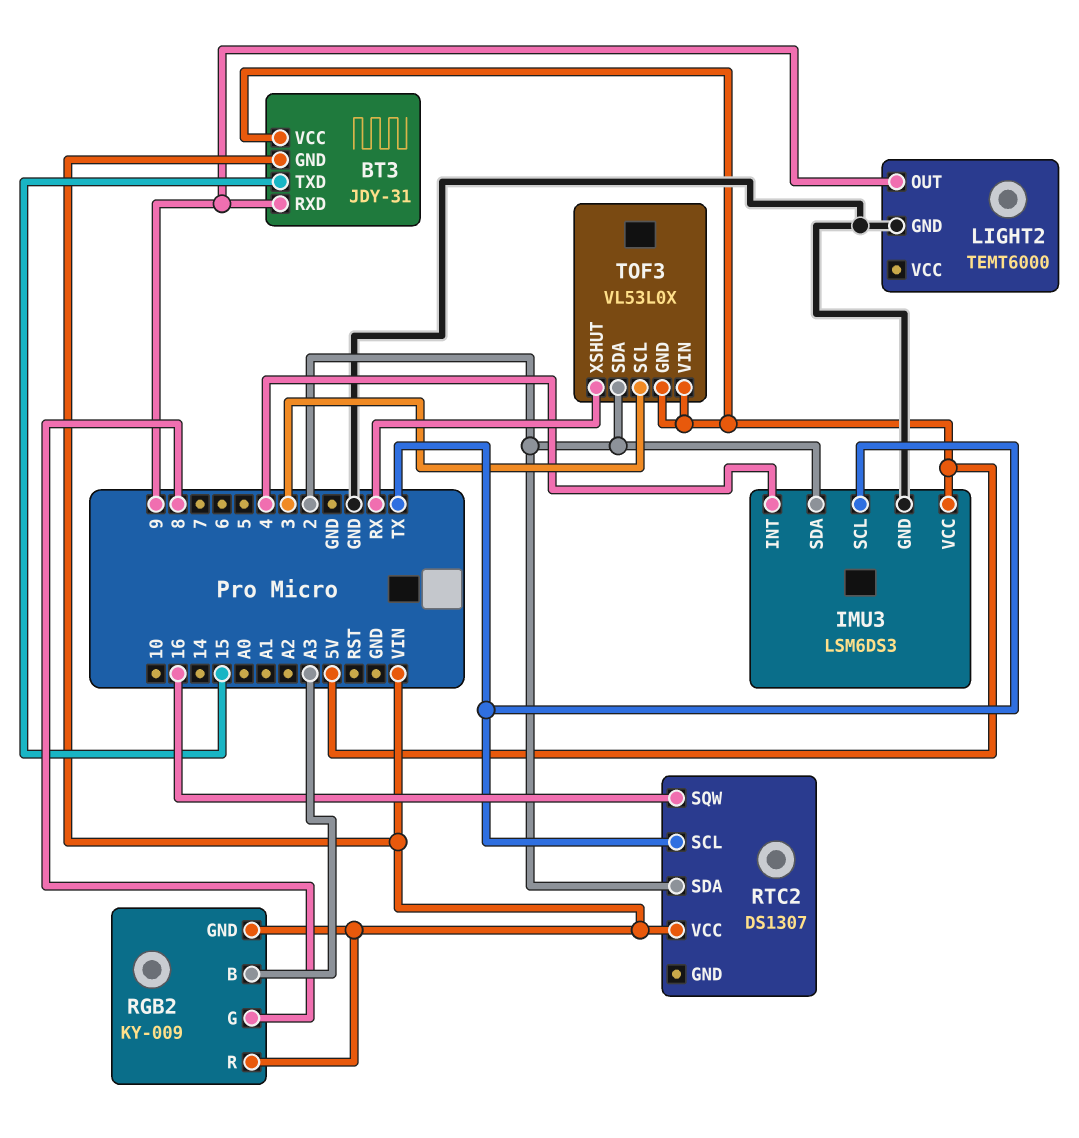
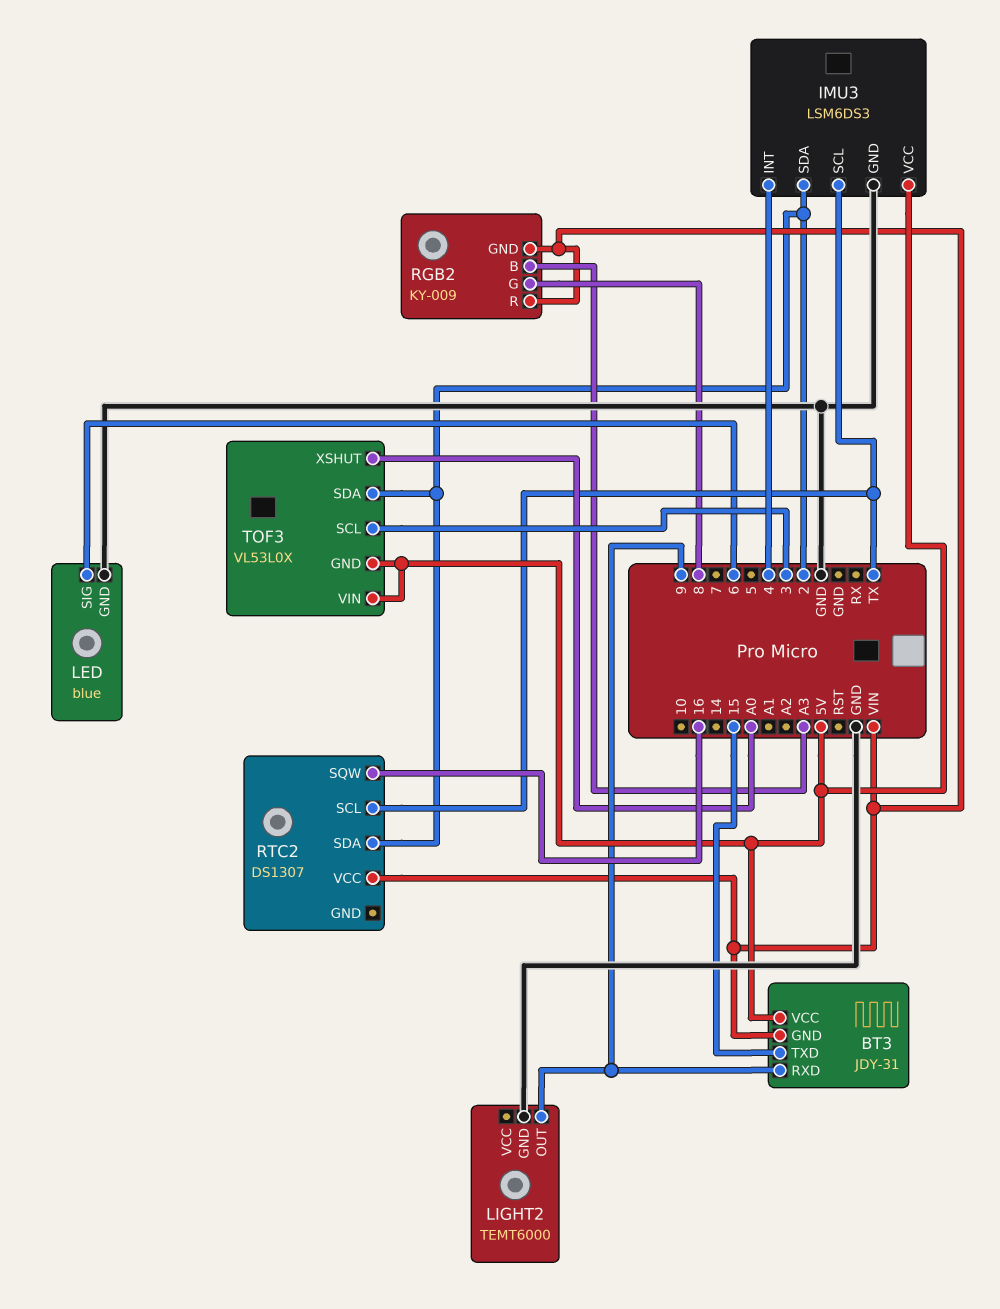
LED: none -> blue
LED pin GND: none -> GND
LED pin SIG: none -> 6
TOF3 pin XSHUT: RX -> A0

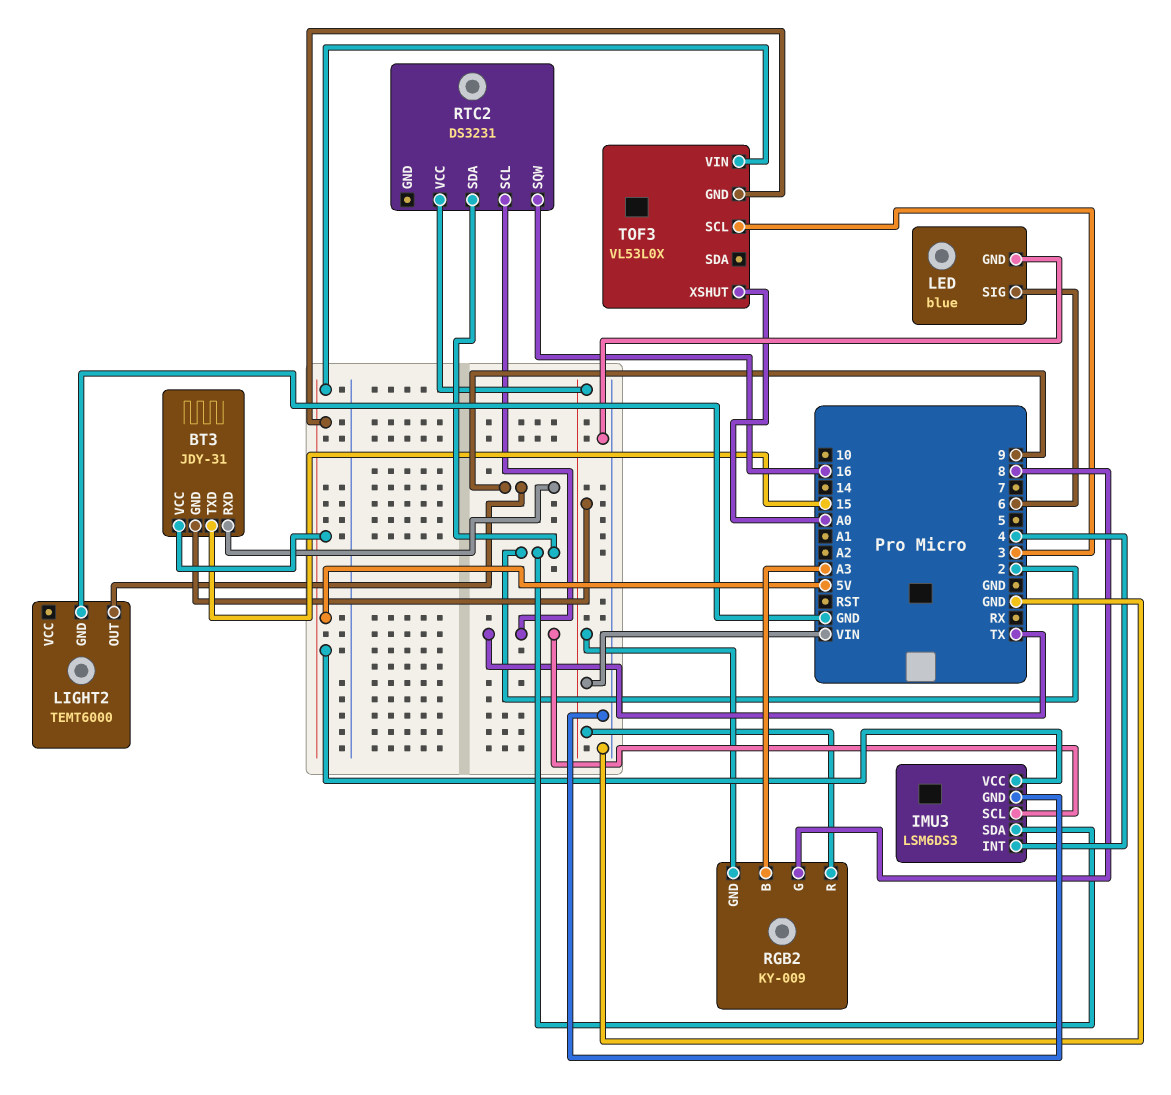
RTC2: DS1307 -> DS3231
TOF3 pin SDA: 2 -> none

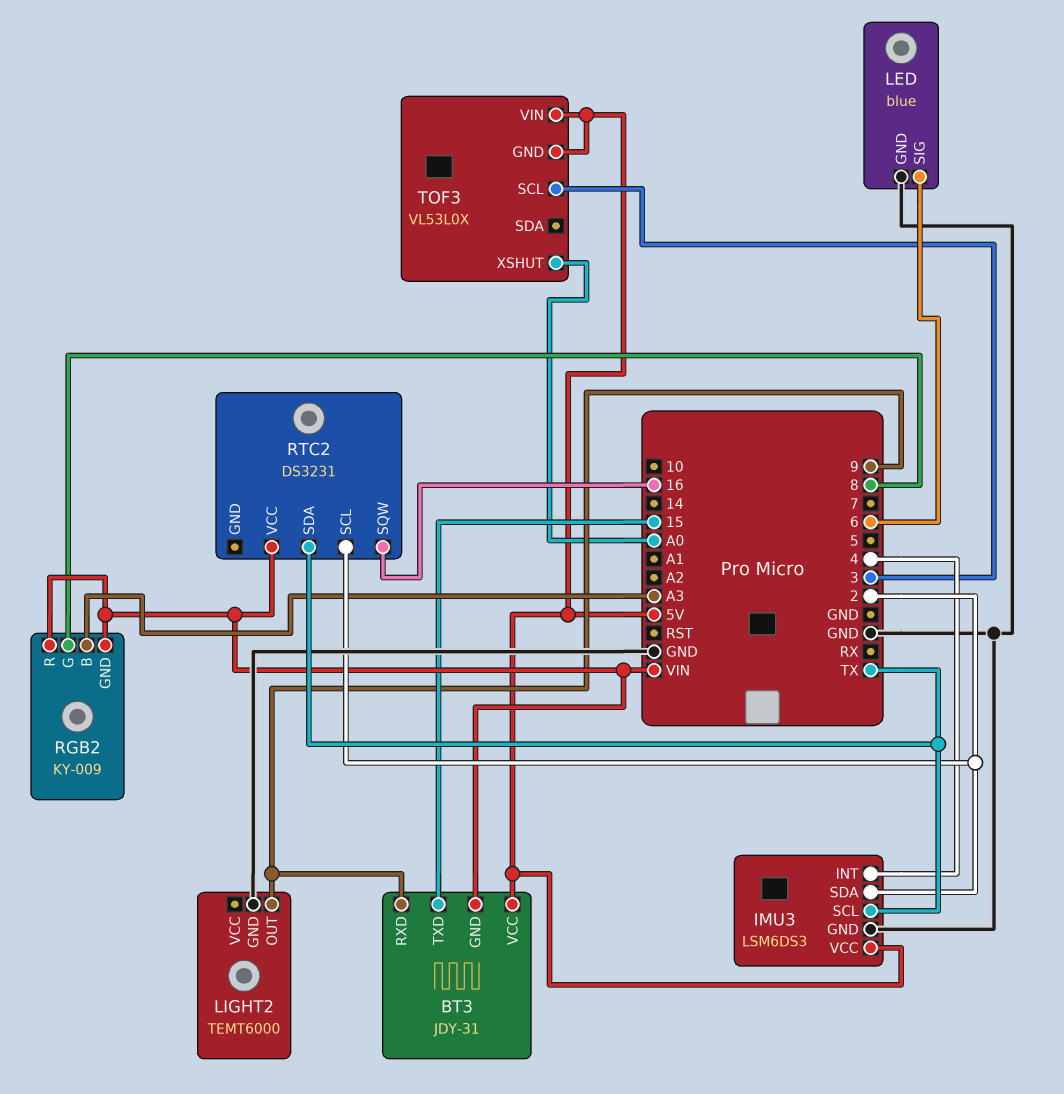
RTC2 pin SCL: TX -> 2
RTC2 pin SDA: 2 -> TX

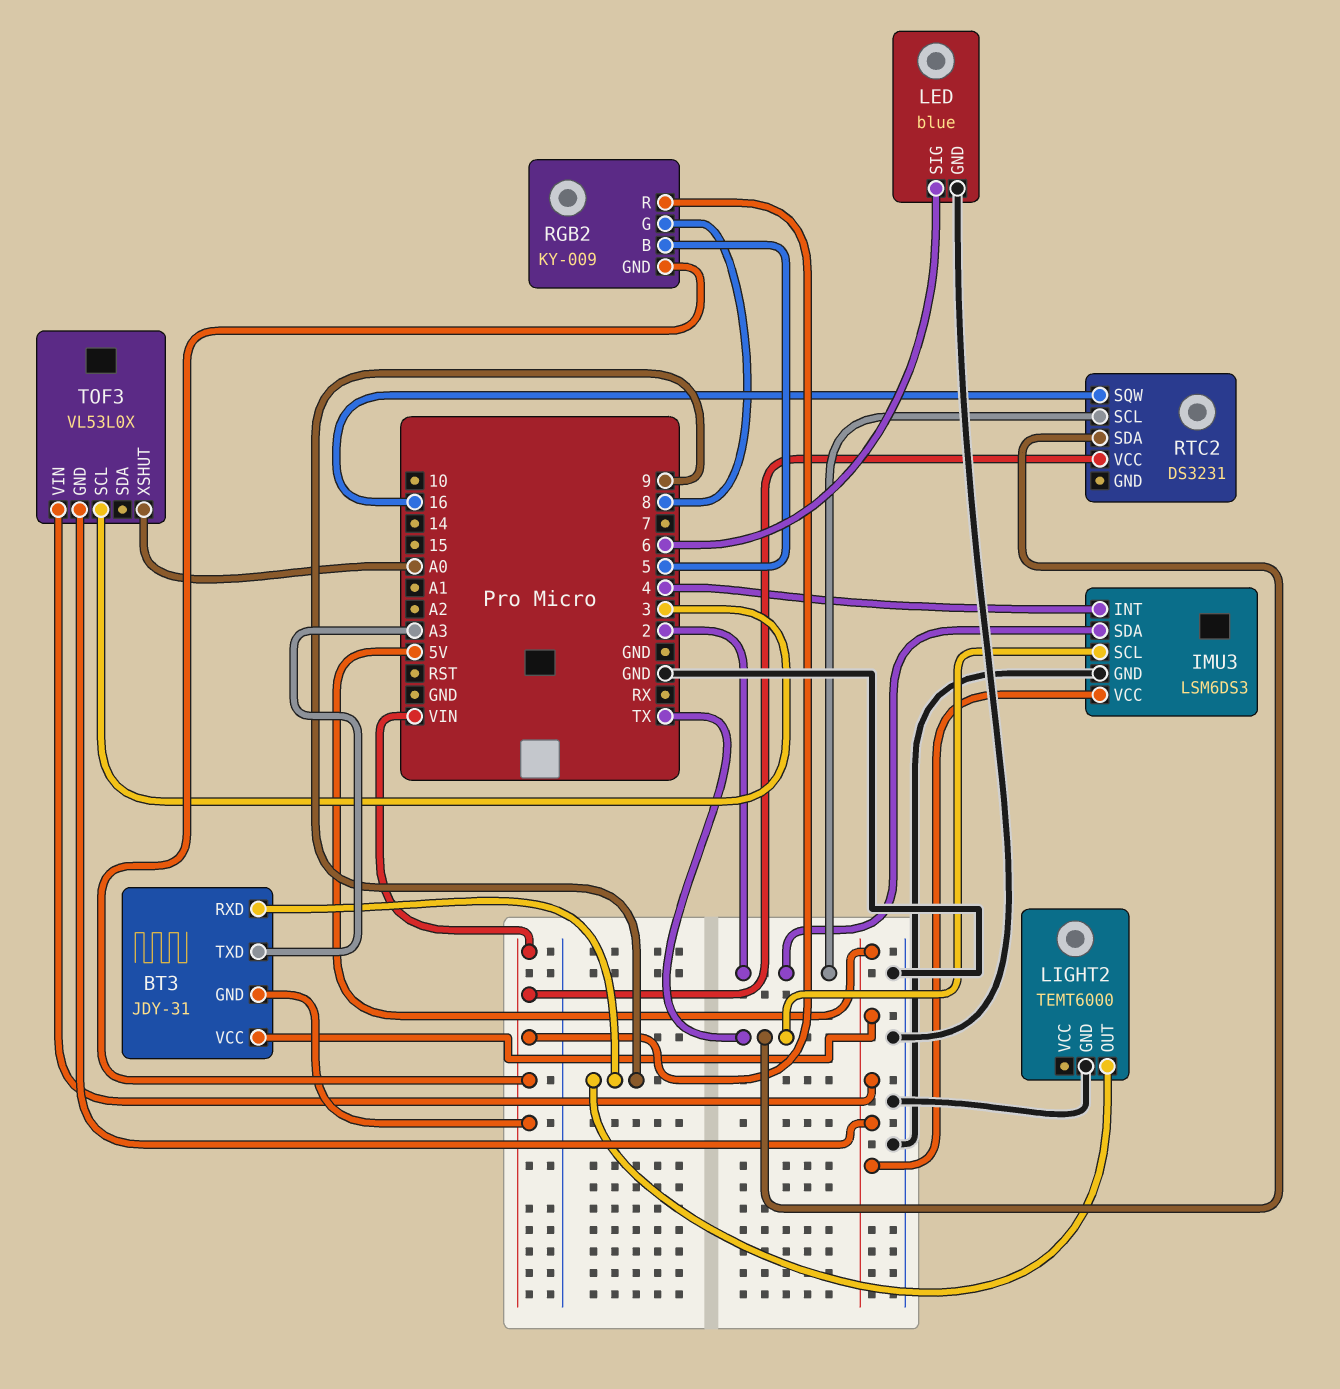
BT3 pin TXD: 15 -> A3
RGB2 pin B: A3 -> 5

